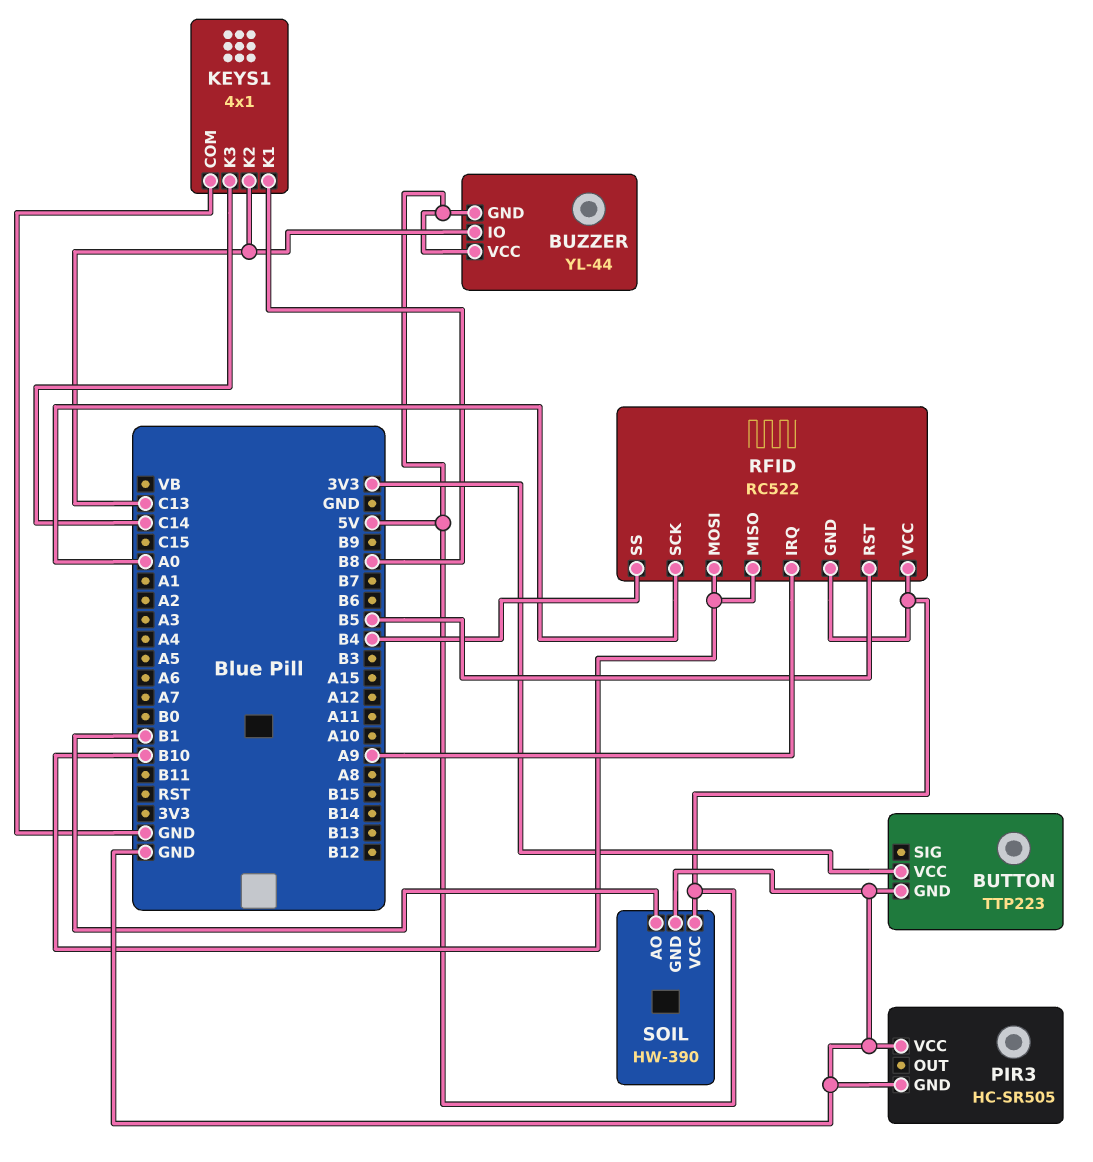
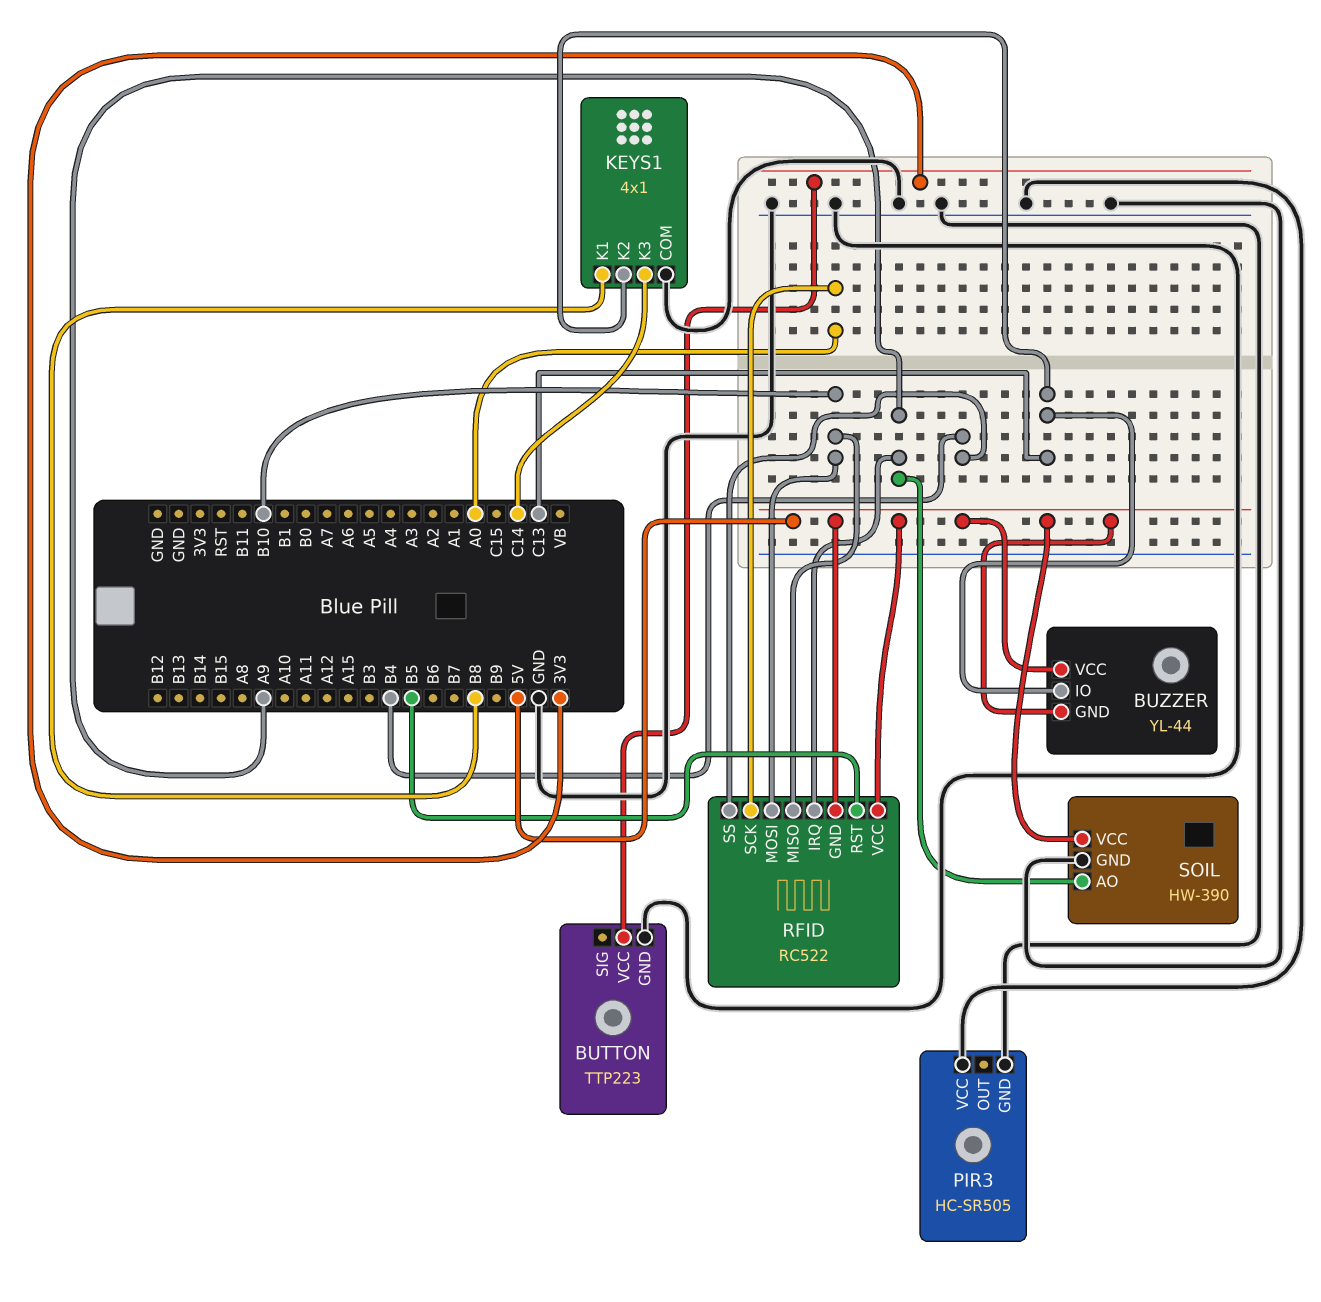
SOIL pin AO: B1 -> A9

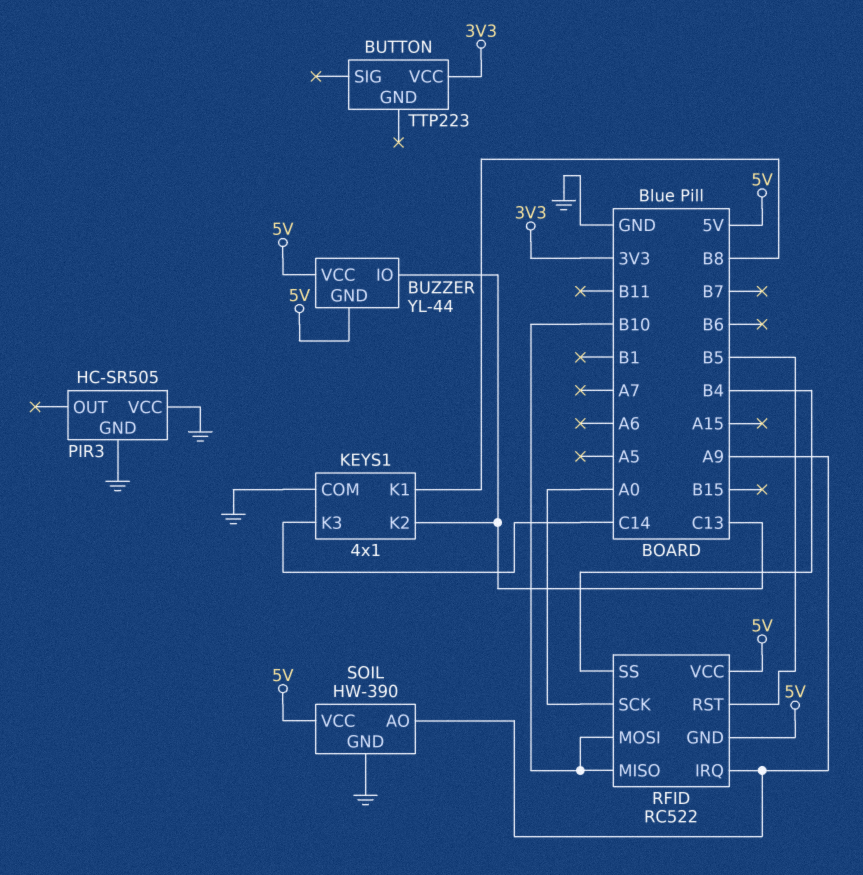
BUTTON pin GND: GND -> none

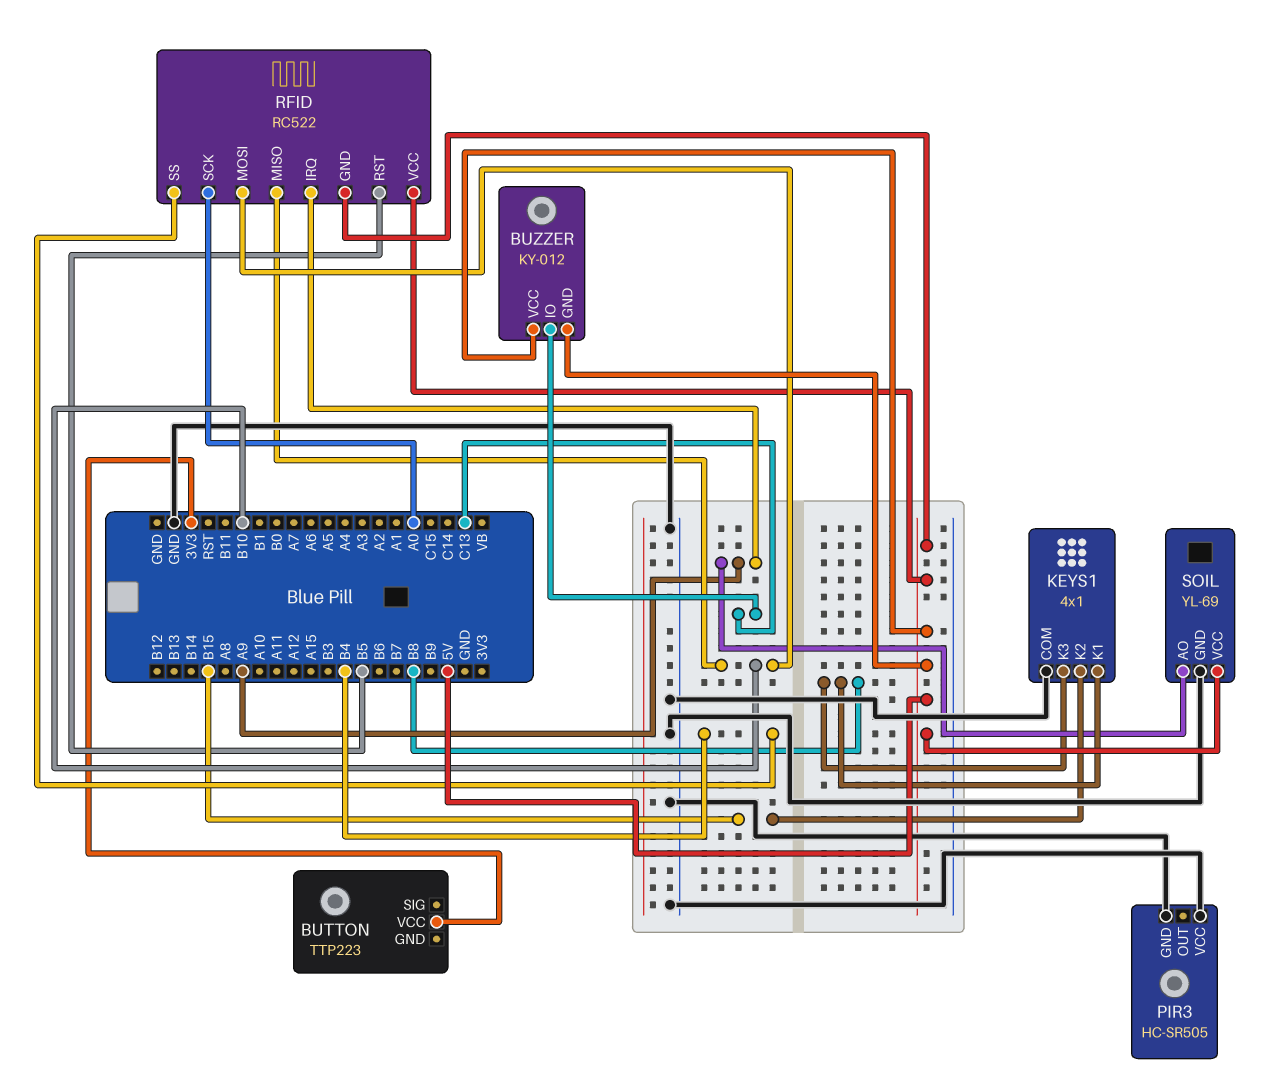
BUZZER: YL-44 -> KY-012
KEYS1 pin K2: C13 -> B15
KEYS1 pin K3: C14 -> B8
SOIL: HW-390 -> YL-69

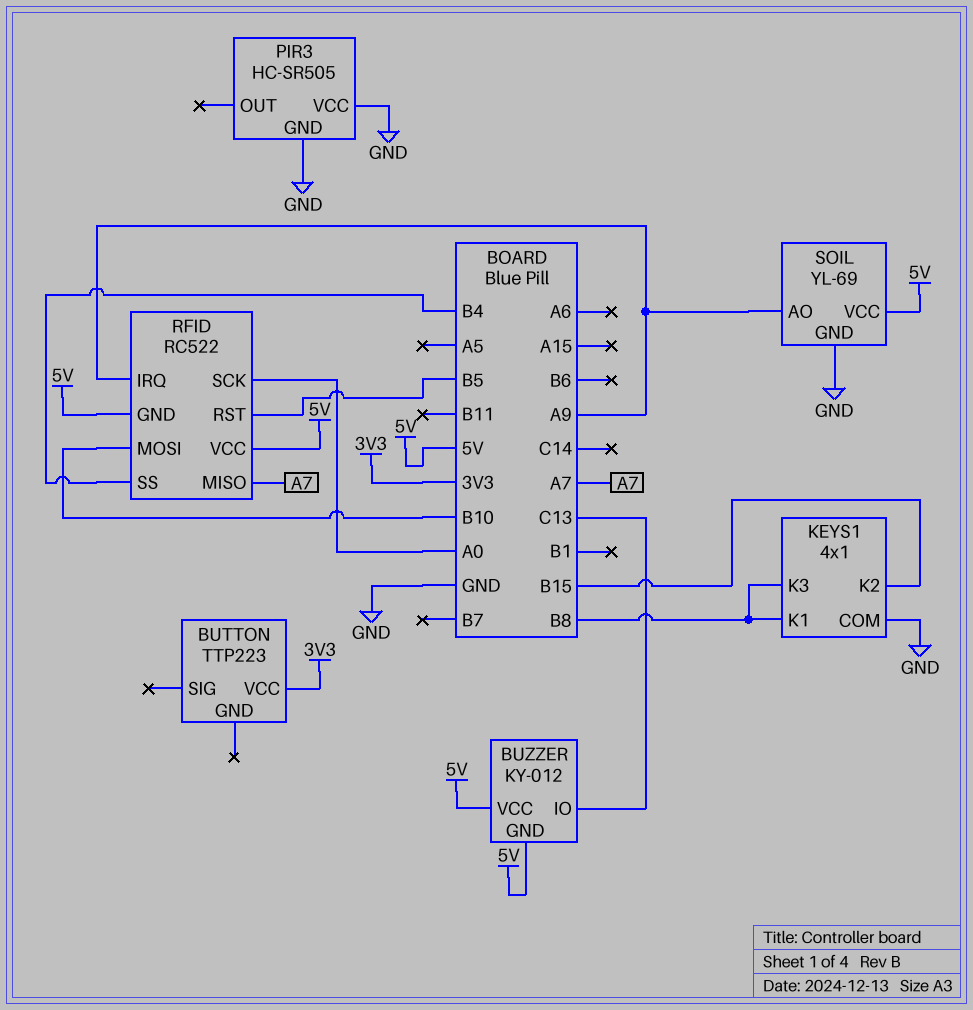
RFID pin MISO: B10 -> A7

